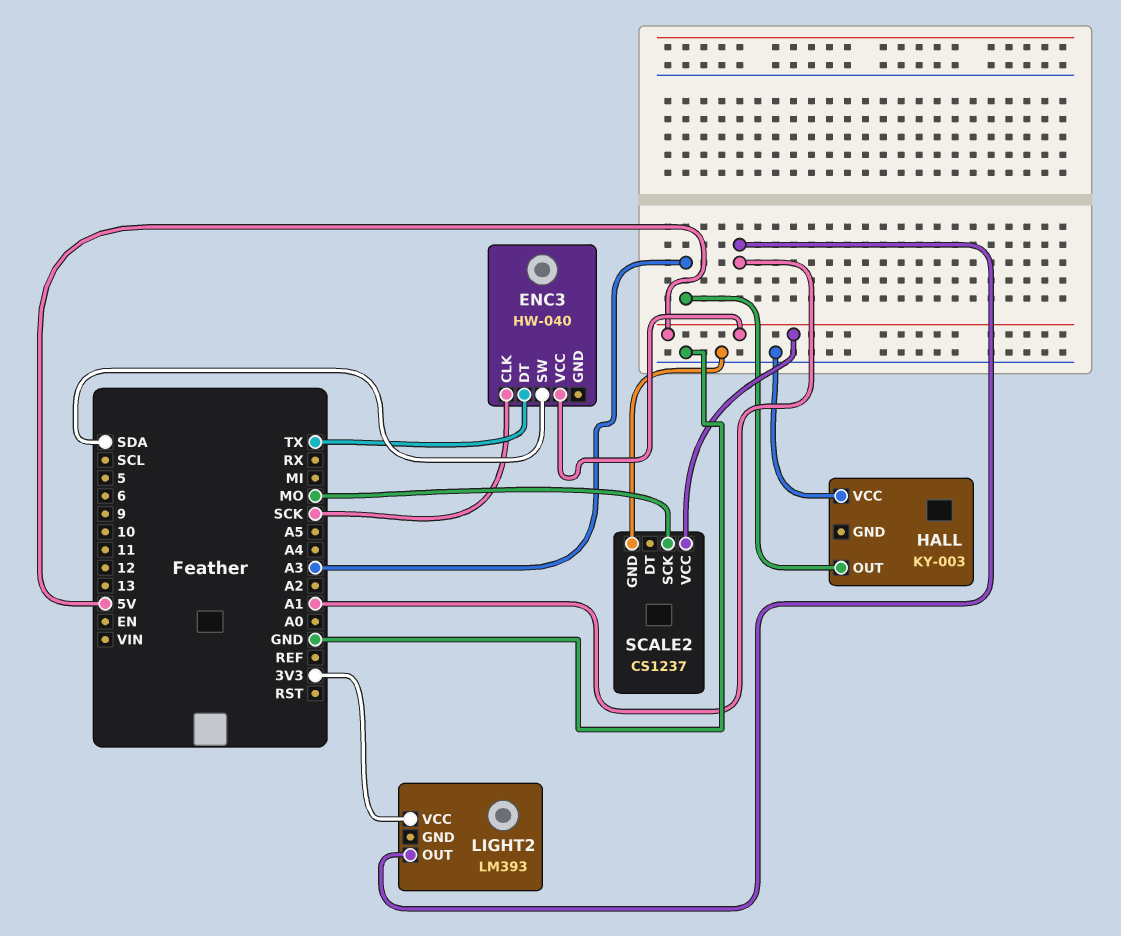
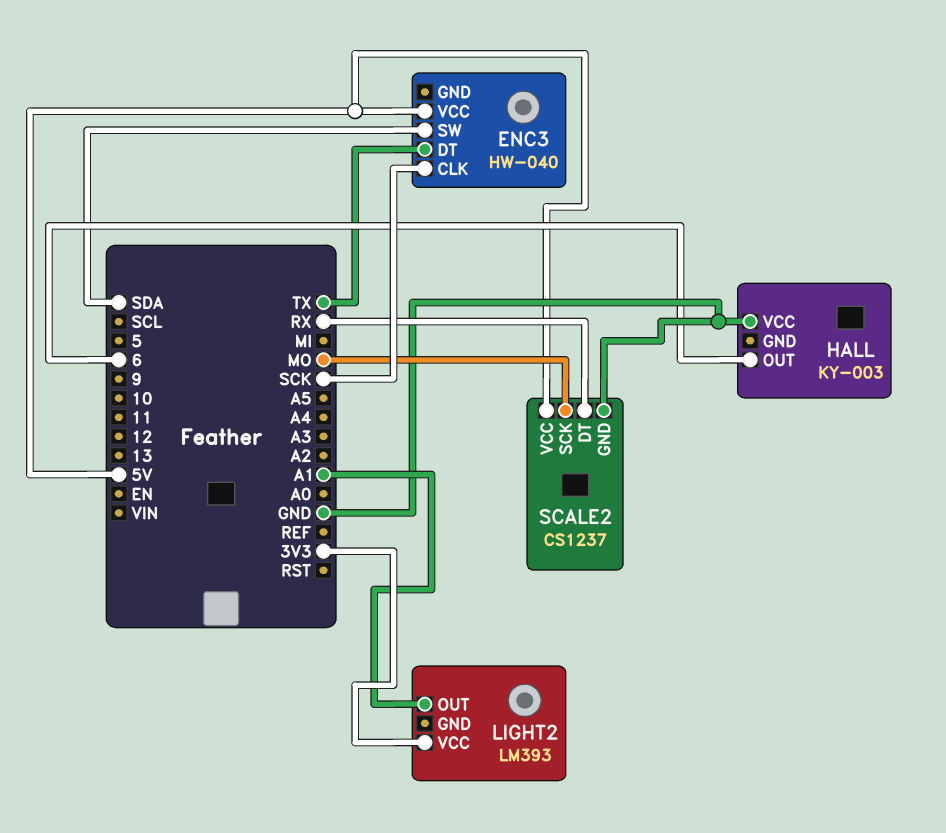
HALL pin OUT: A3 -> 6
SCALE2 pin DT: none -> RX

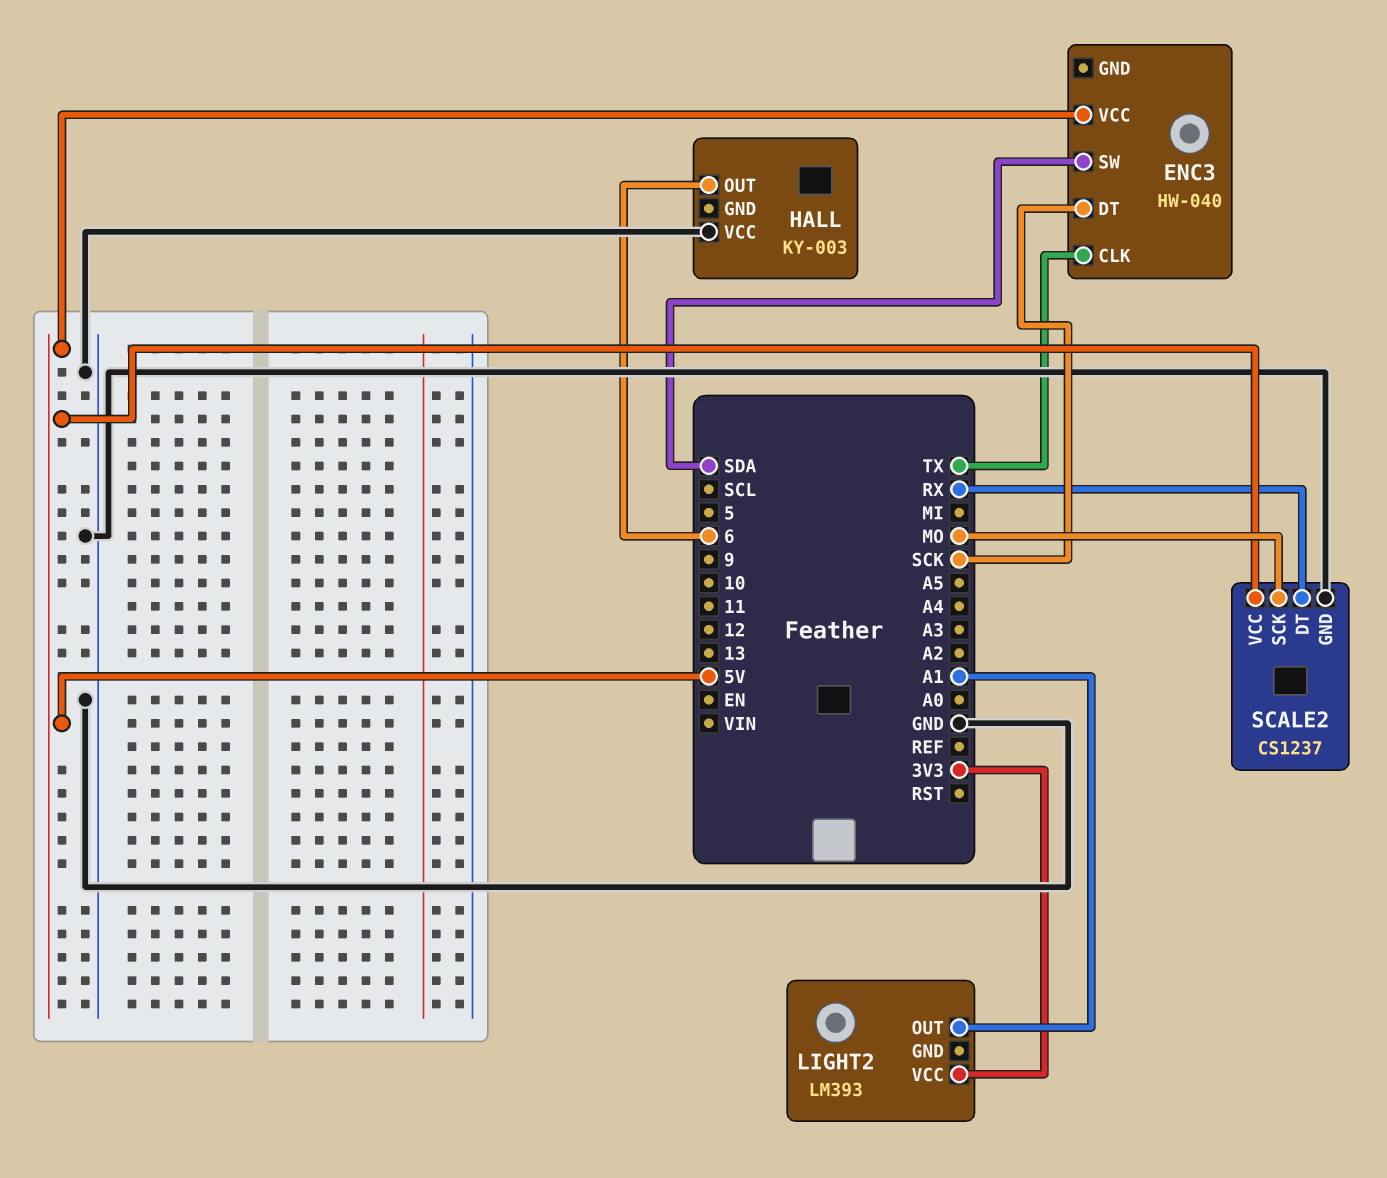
ENC3 pin CLK: SCK -> TX
ENC3 pin DT: TX -> SCK

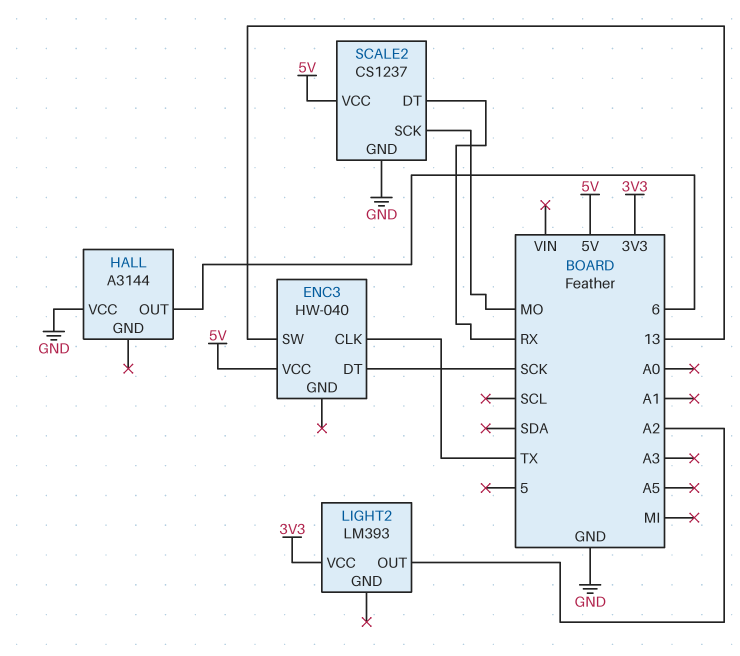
ENC3 pin SW: SDA -> 13
HALL: KY-003 -> A3144
LIGHT2 pin OUT: A1 -> A2

